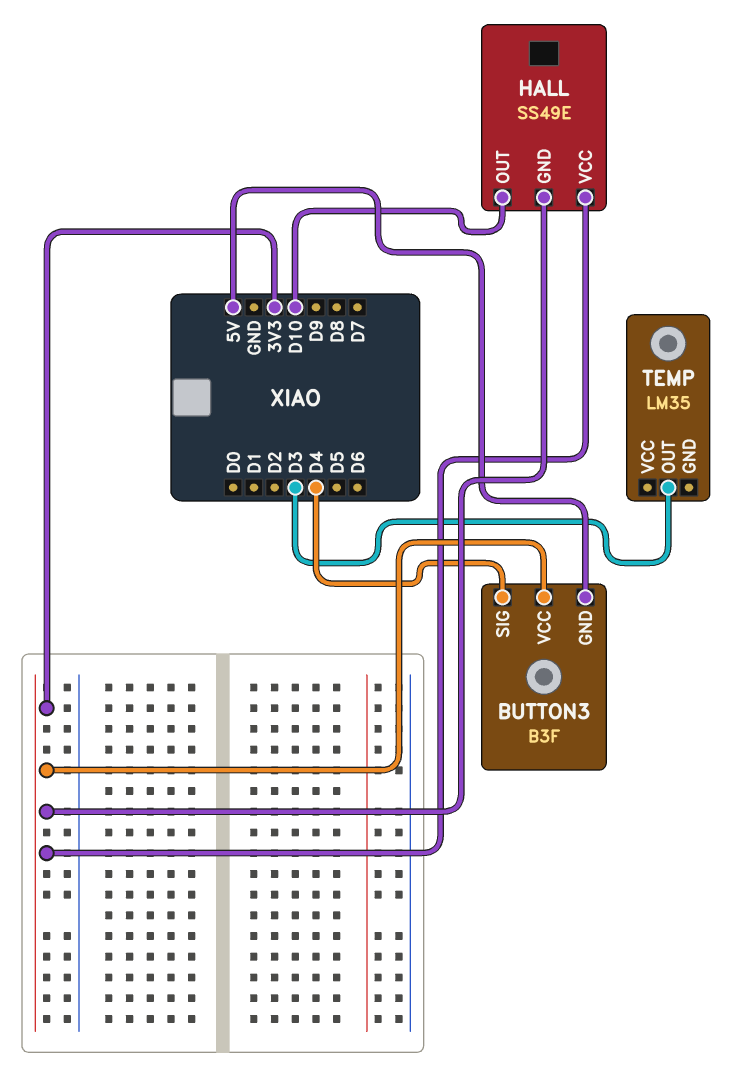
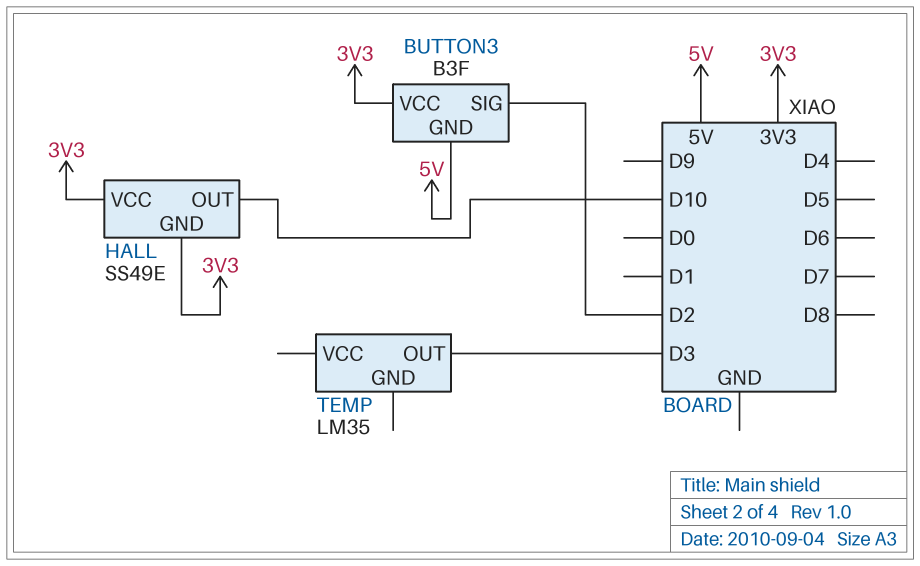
BUTTON3 pin SIG: D4 -> D2

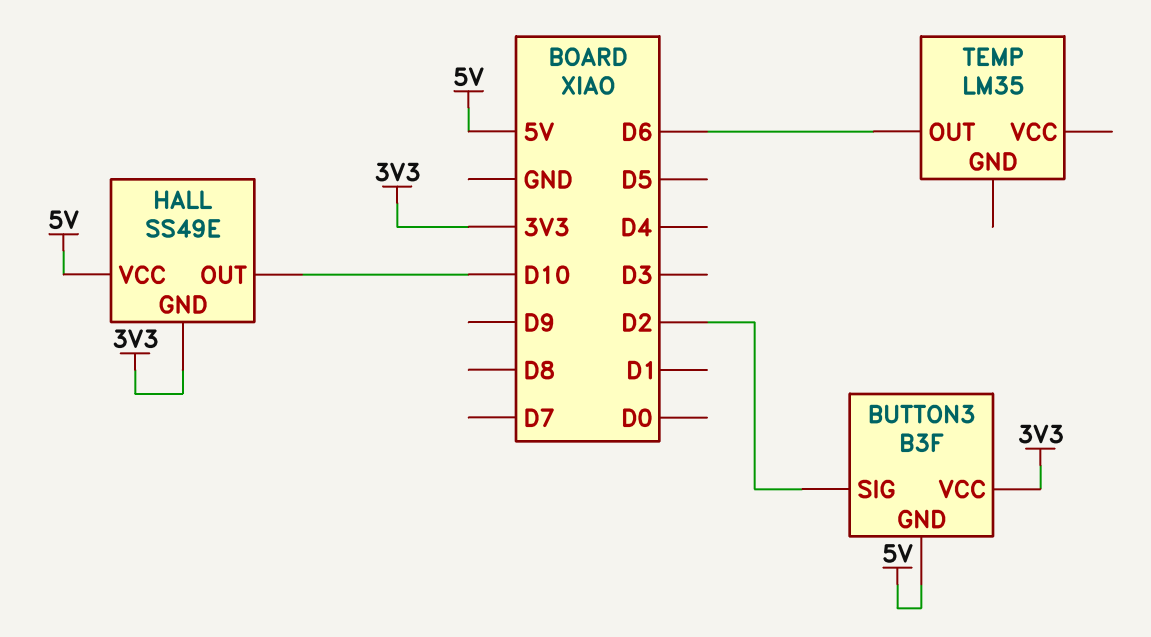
HALL pin VCC: 3V3 -> 5V
TEMP pin OUT: D3 -> D6

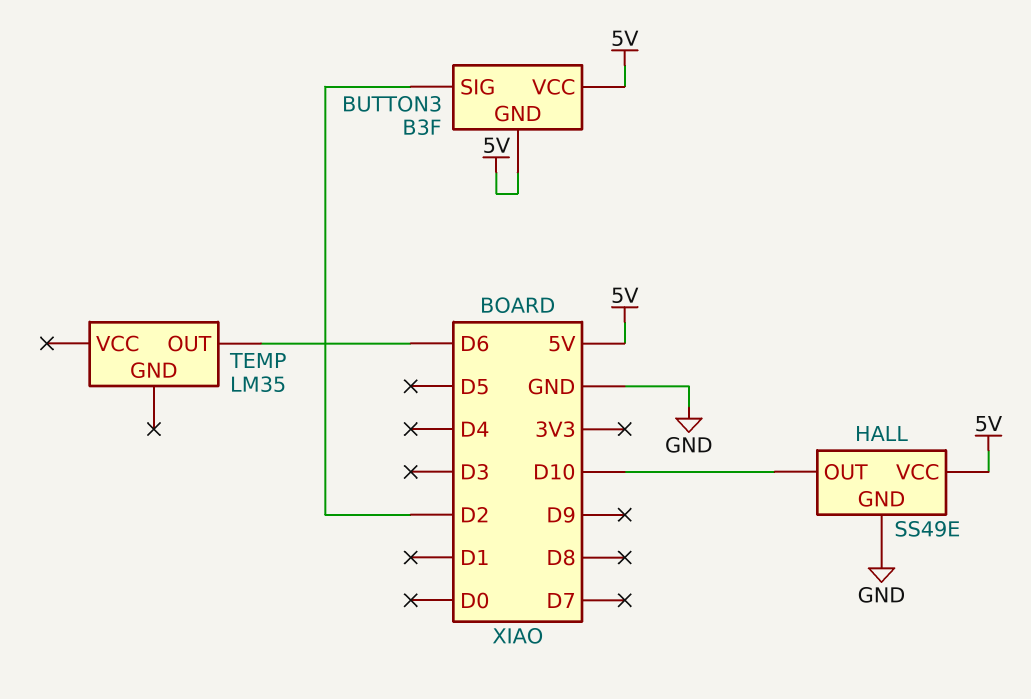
BUTTON3 pin VCC: 3V3 -> 5V
HALL pin GND: 3V3 -> GND

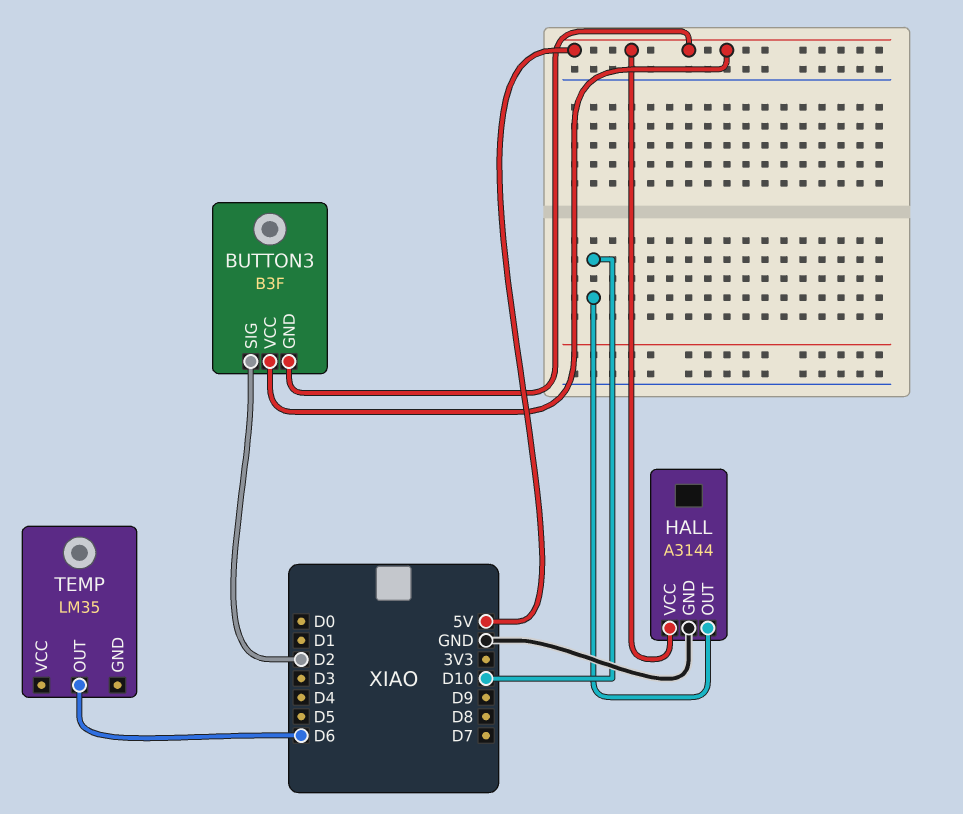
HALL: SS49E -> A3144

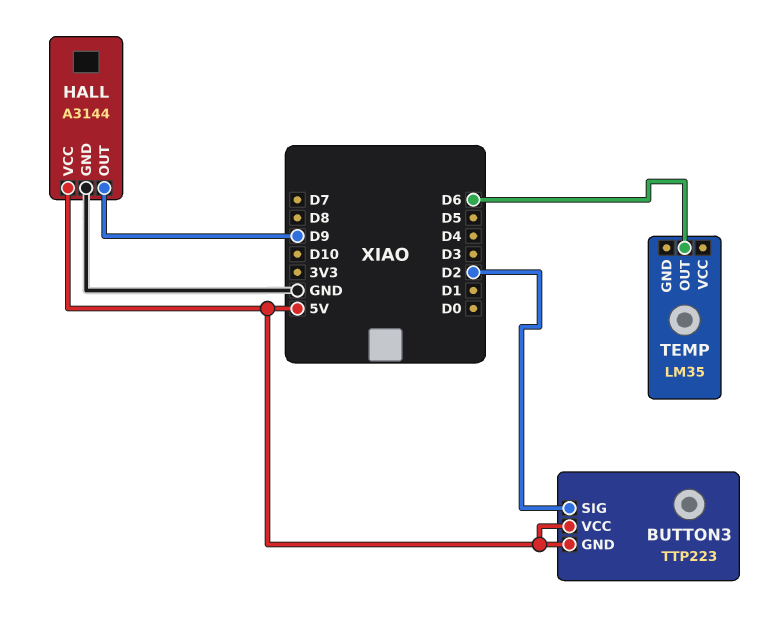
BUTTON3: B3F -> TTP223
HALL pin OUT: D10 -> D9

